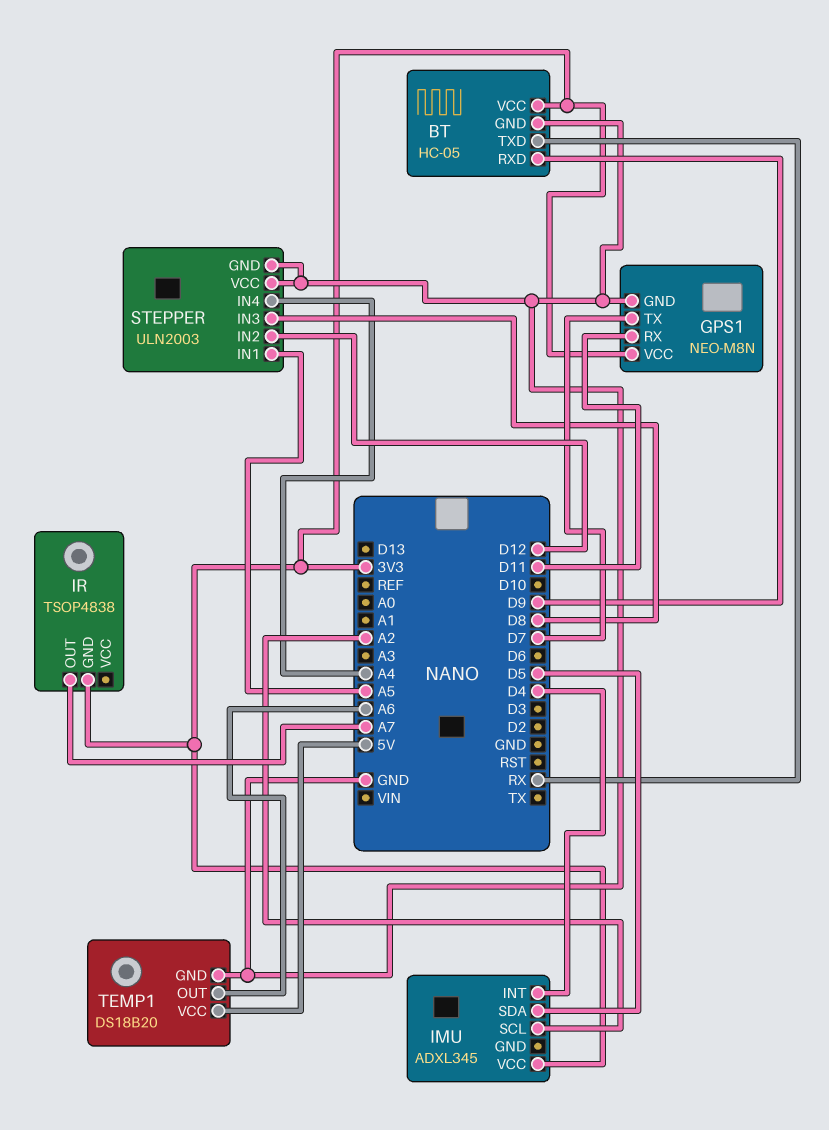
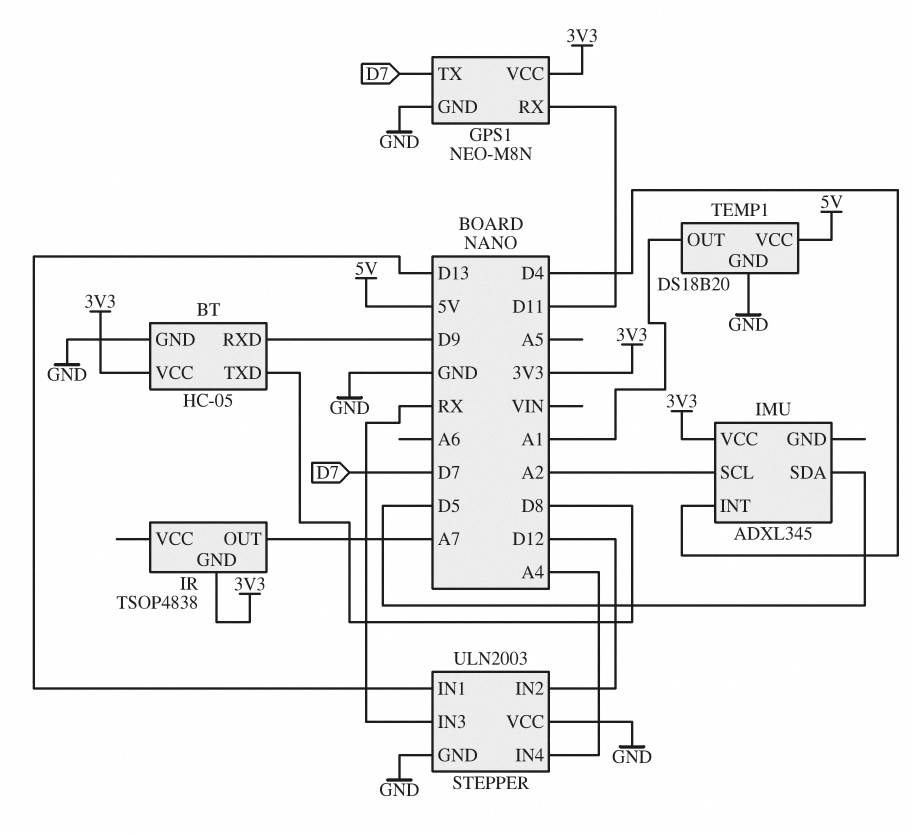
BT pin TXD: RX -> D8
STEPPER pin IN1: A5 -> D13
STEPPER pin IN3: D8 -> RX
TEMP1 pin OUT: A6 -> A1

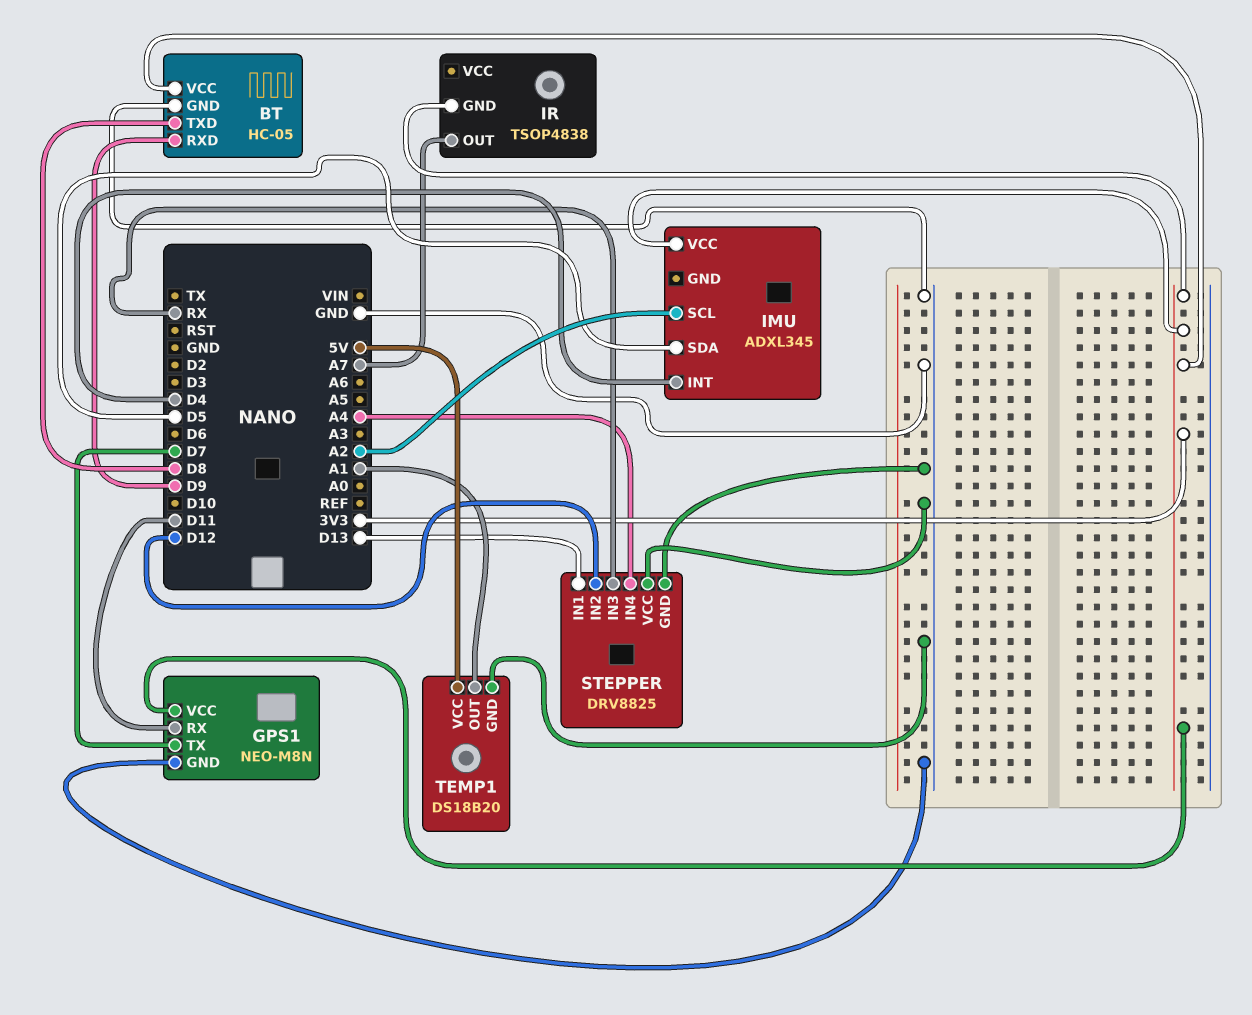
STEPPER: ULN2003 -> DRV8825

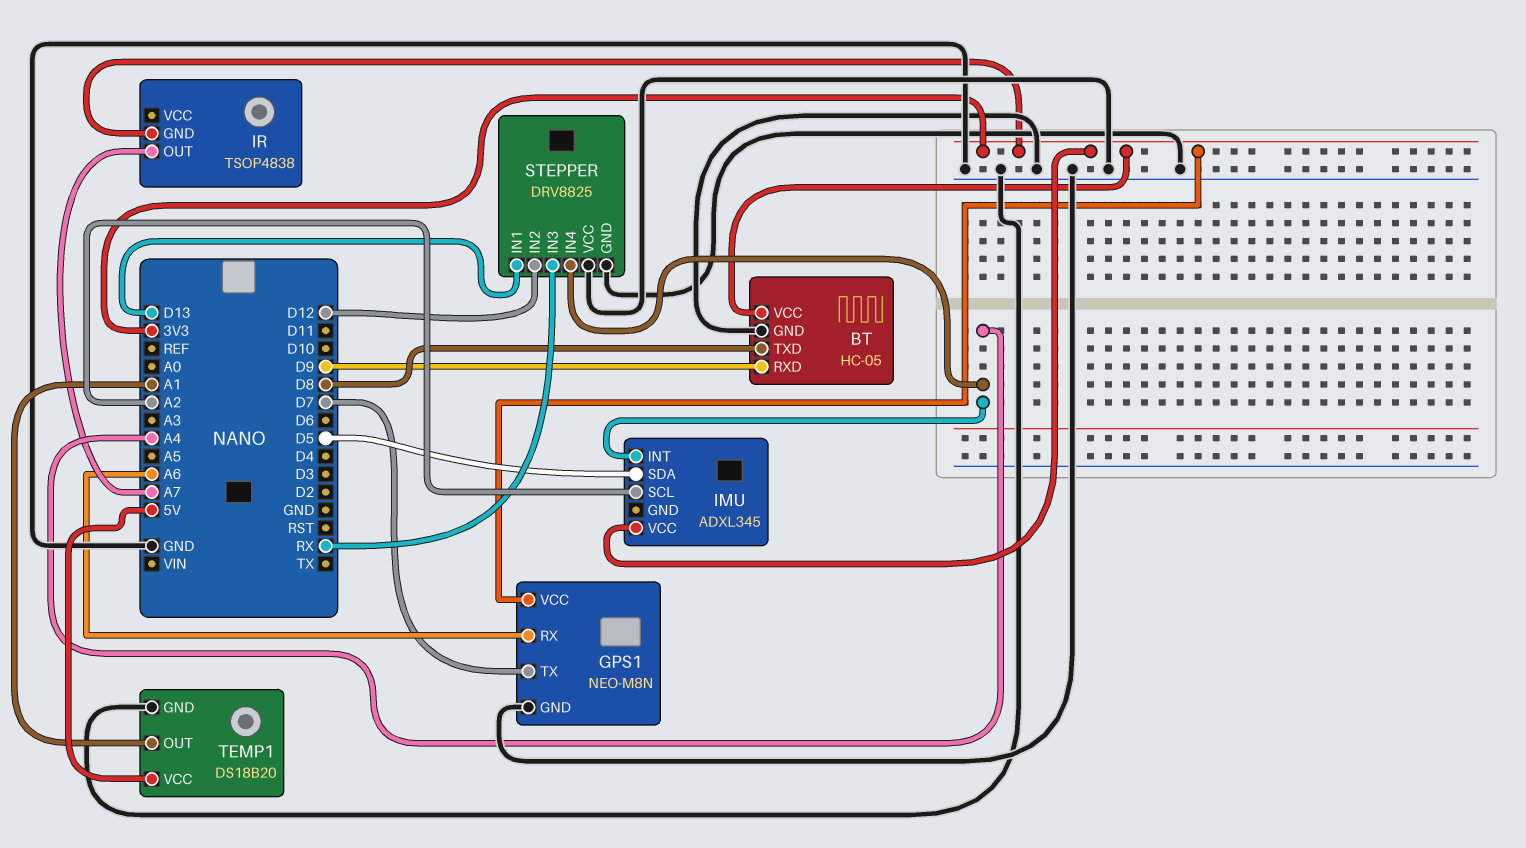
GPS1 pin RX: D11 -> A6
IMU pin INT: D4 -> A4

